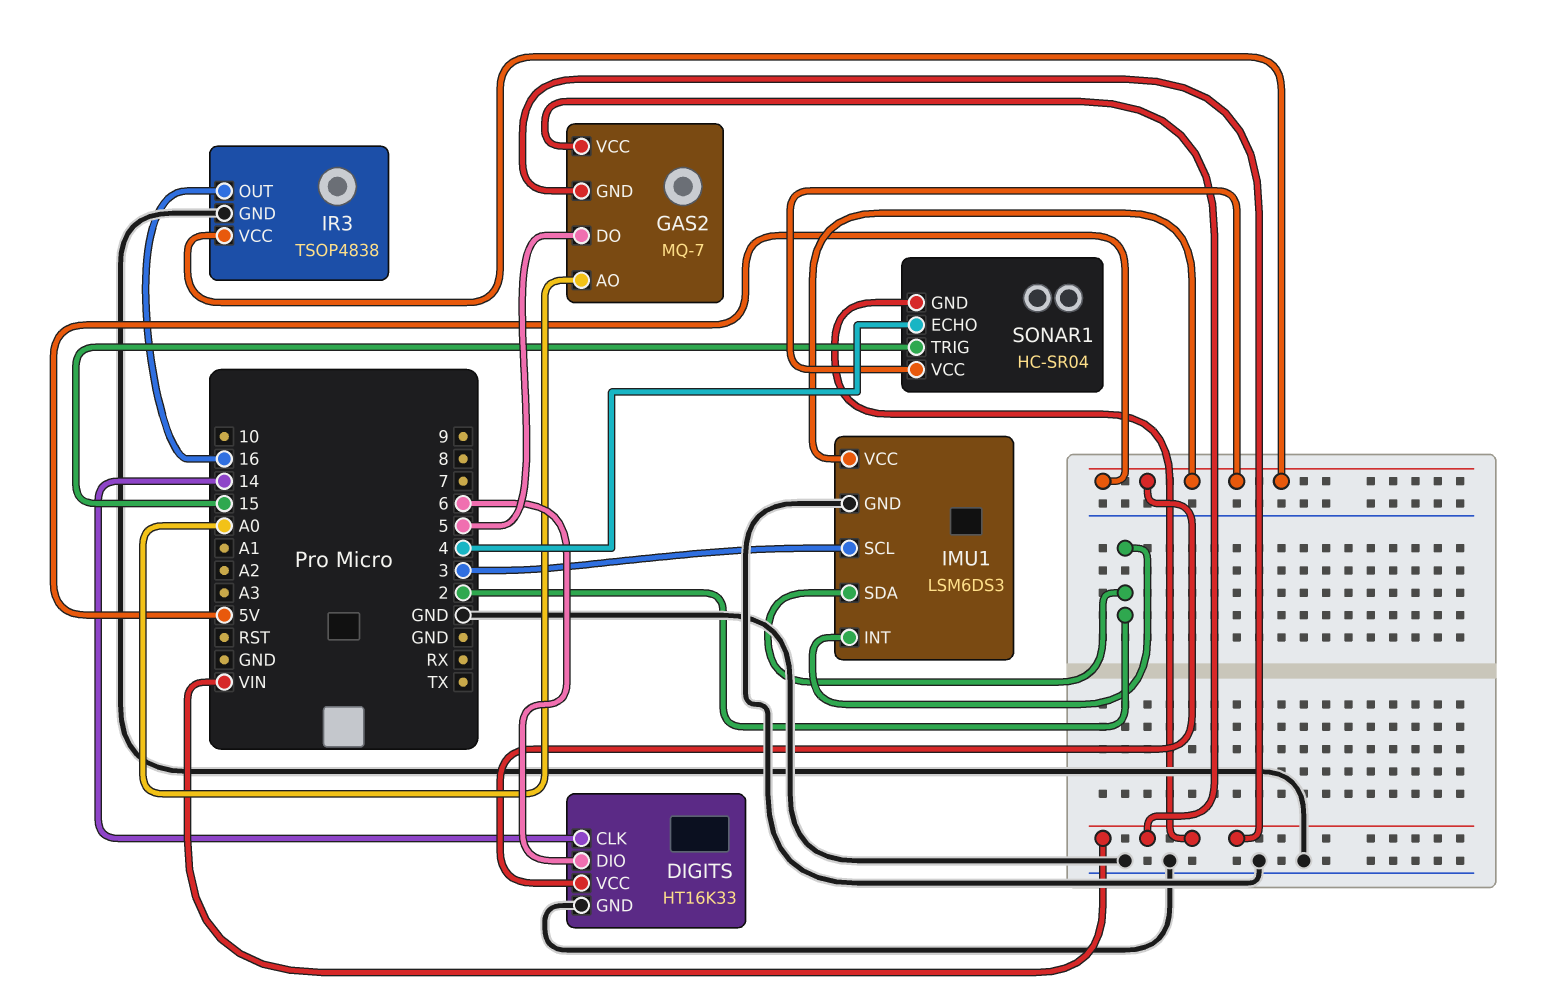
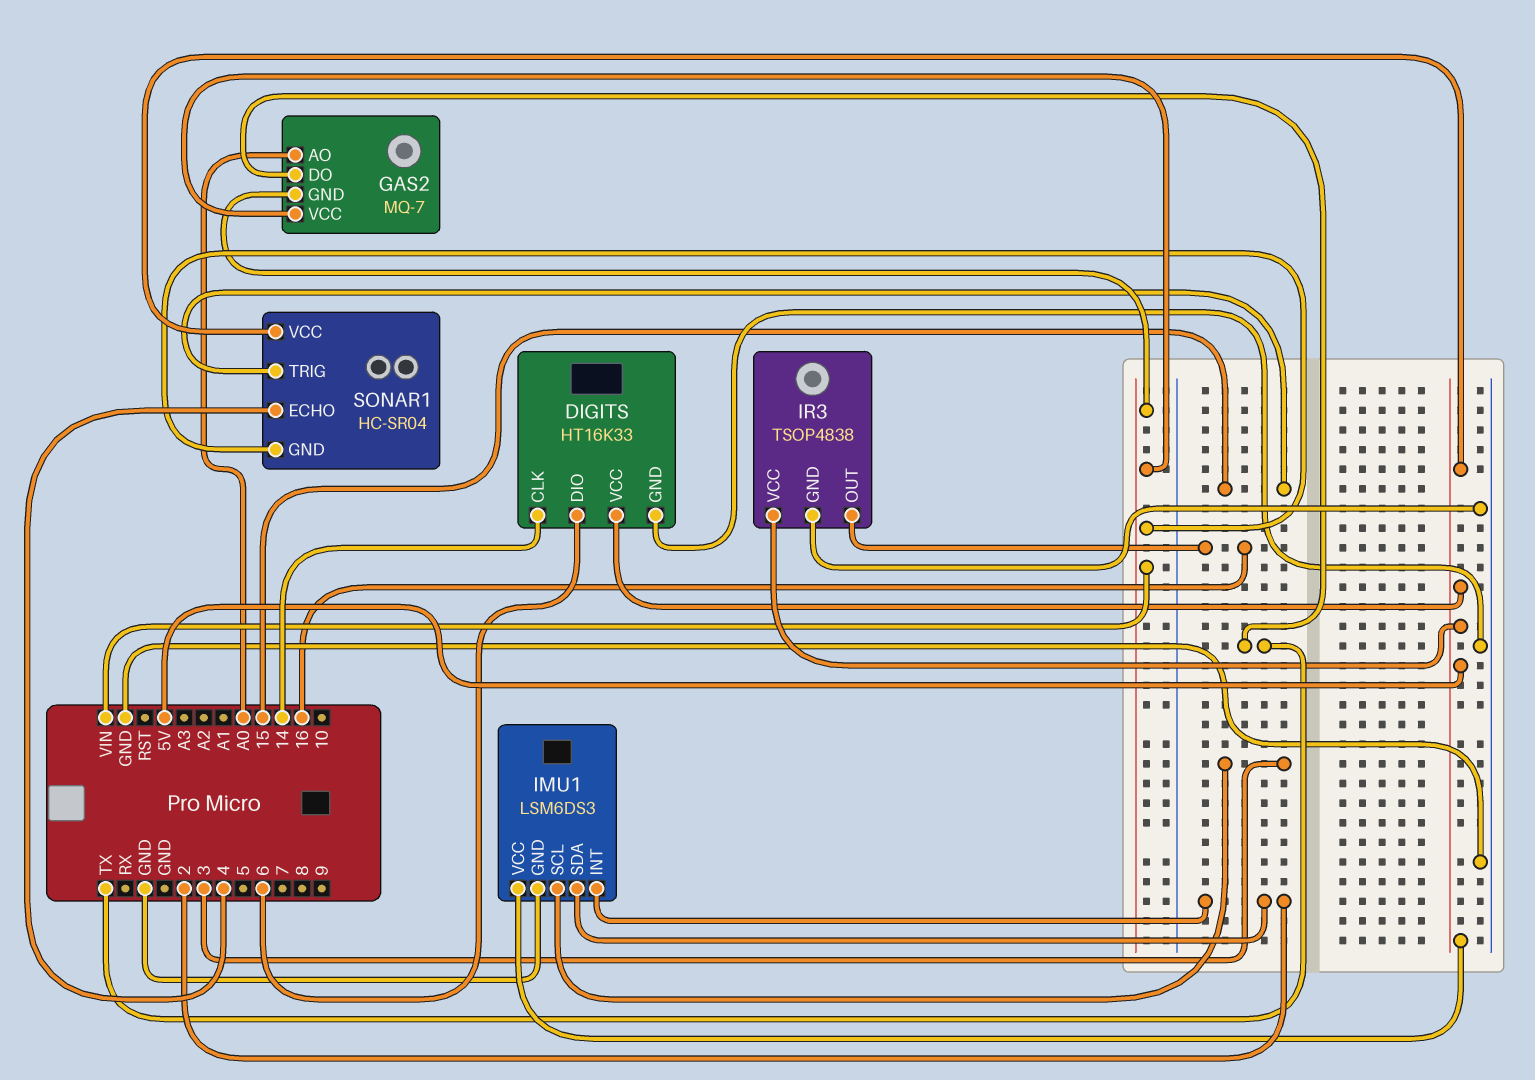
GAS2 pin DO: 5 -> TX

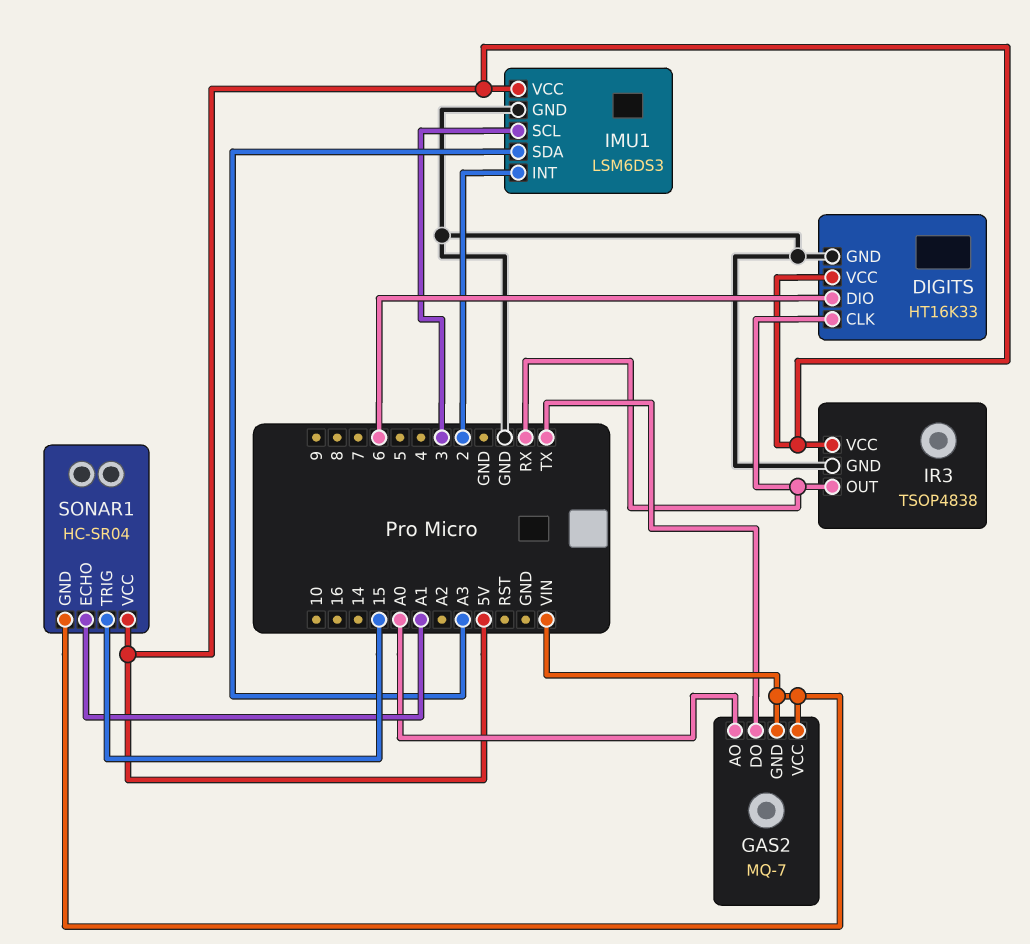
DIGITS pin CLK: 14 -> RX
IMU1 pin SDA: 2 -> A3
IR3 pin OUT: 16 -> RX
SONAR1 pin ECHO: 4 -> A1

